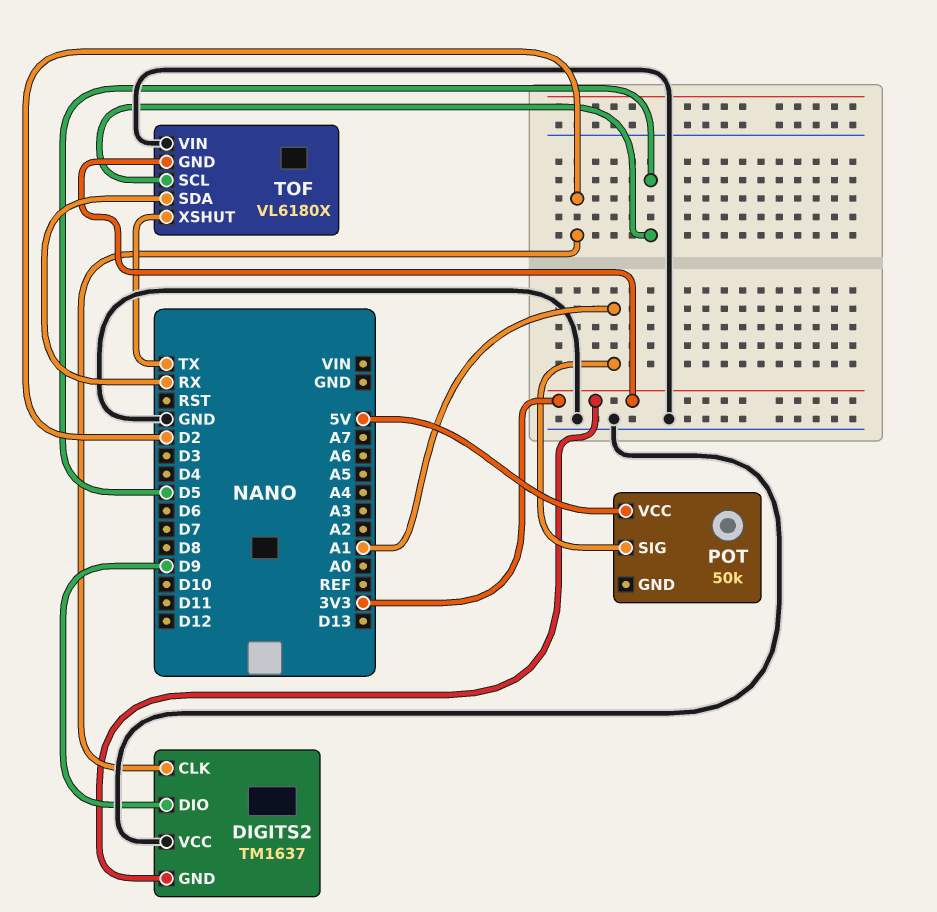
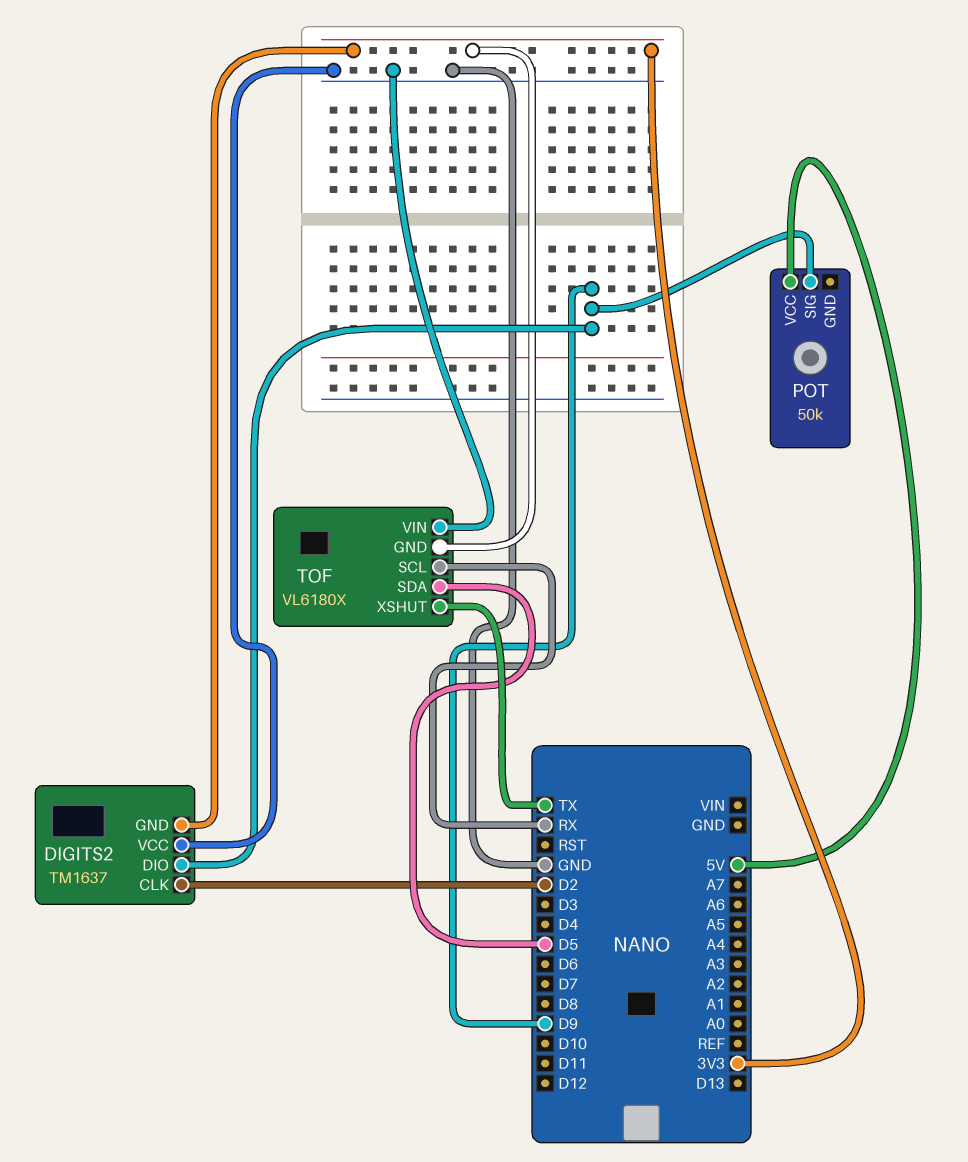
POT pin SIG: A1 -> D9
TOF pin SCL: D5 -> RX
TOF pin SDA: RX -> D5

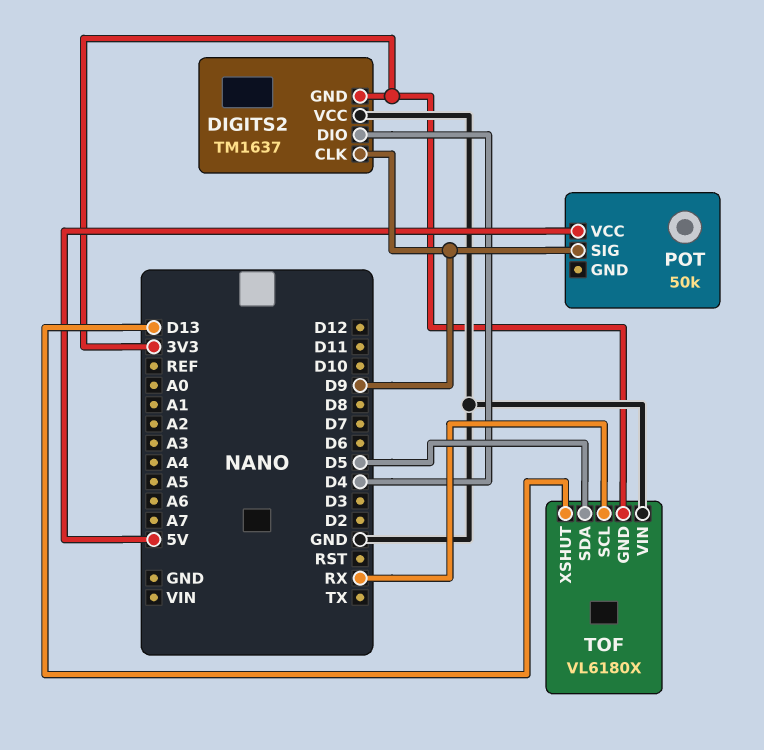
DIGITS2 pin CLK: D2 -> D9
DIGITS2 pin DIO: D9 -> D4
TOF pin XSHUT: TX -> D13

